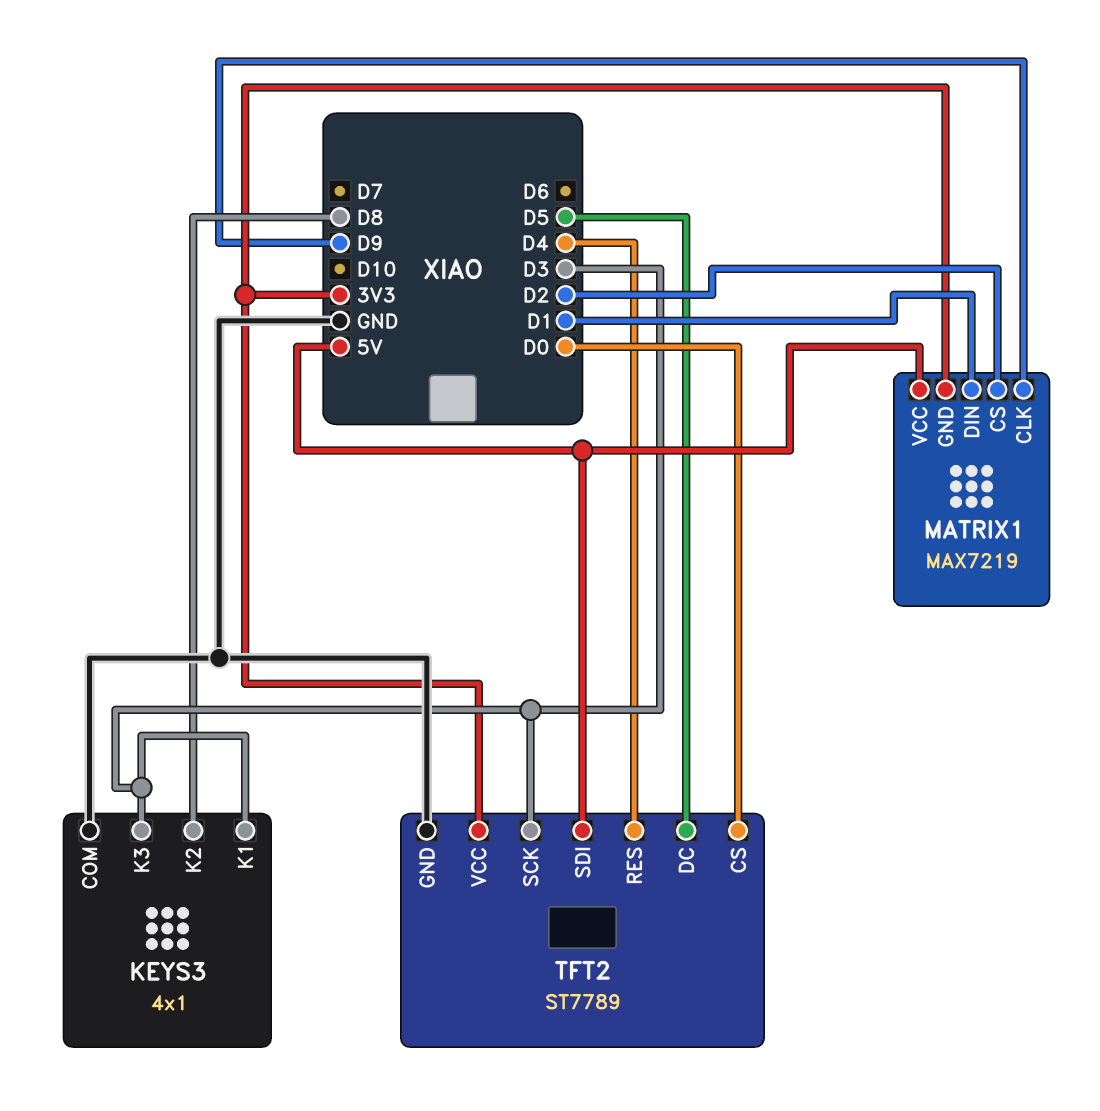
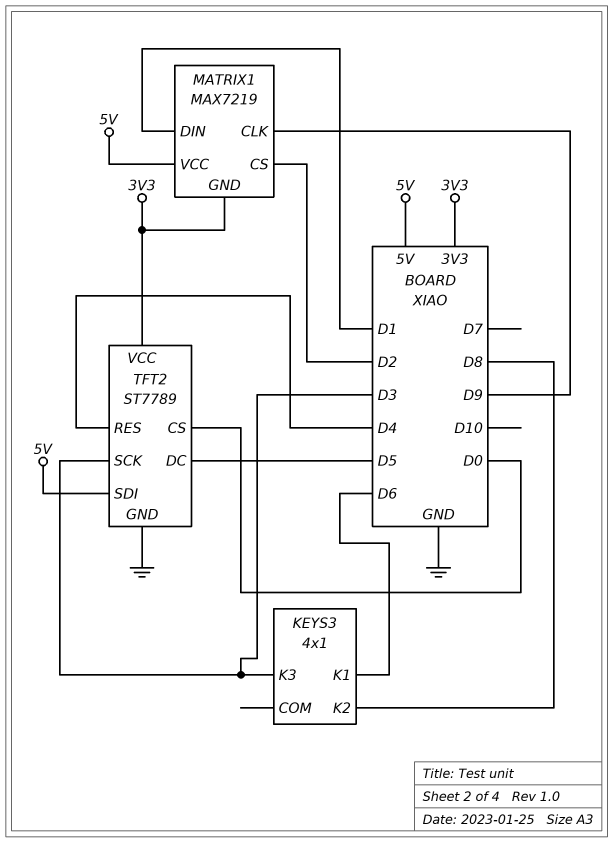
KEYS3 pin COM: GND -> none
KEYS3 pin K1: D3 -> D6

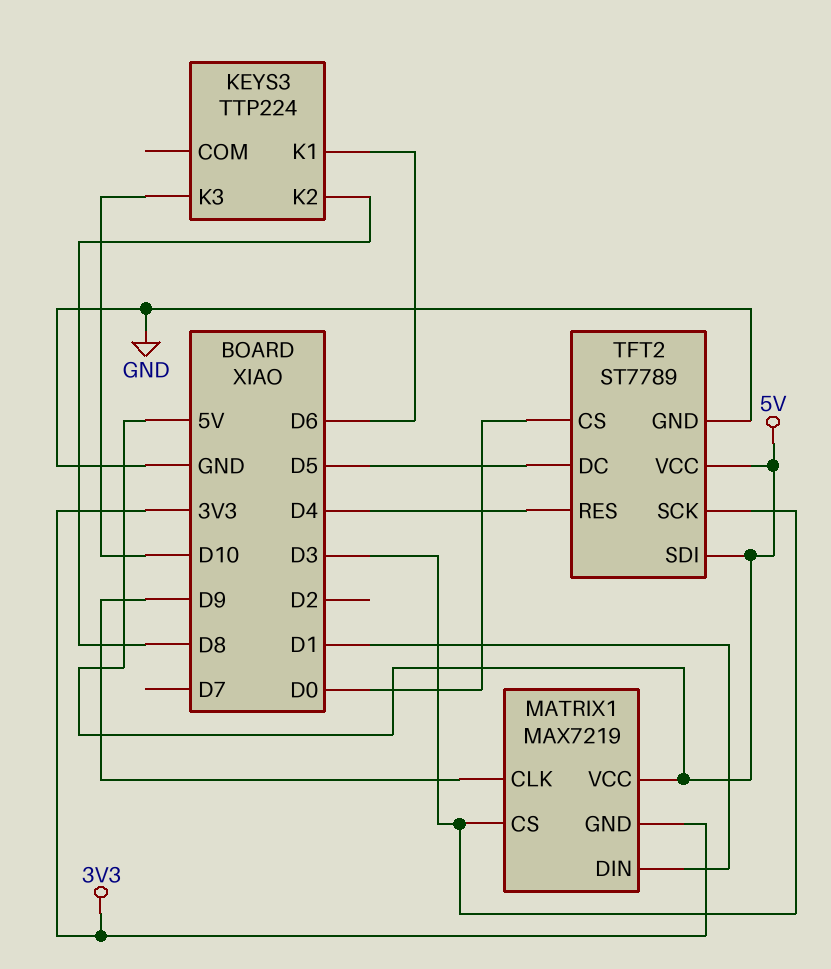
KEYS3: 4x1 -> TTP224
KEYS3 pin K3: D3 -> D10
MATRIX1 pin CS: D2 -> D3
TFT2 pin VCC: 3V3 -> 5V

